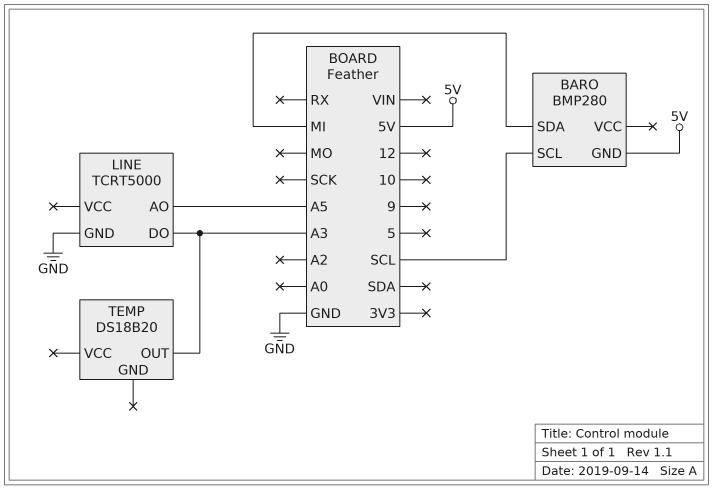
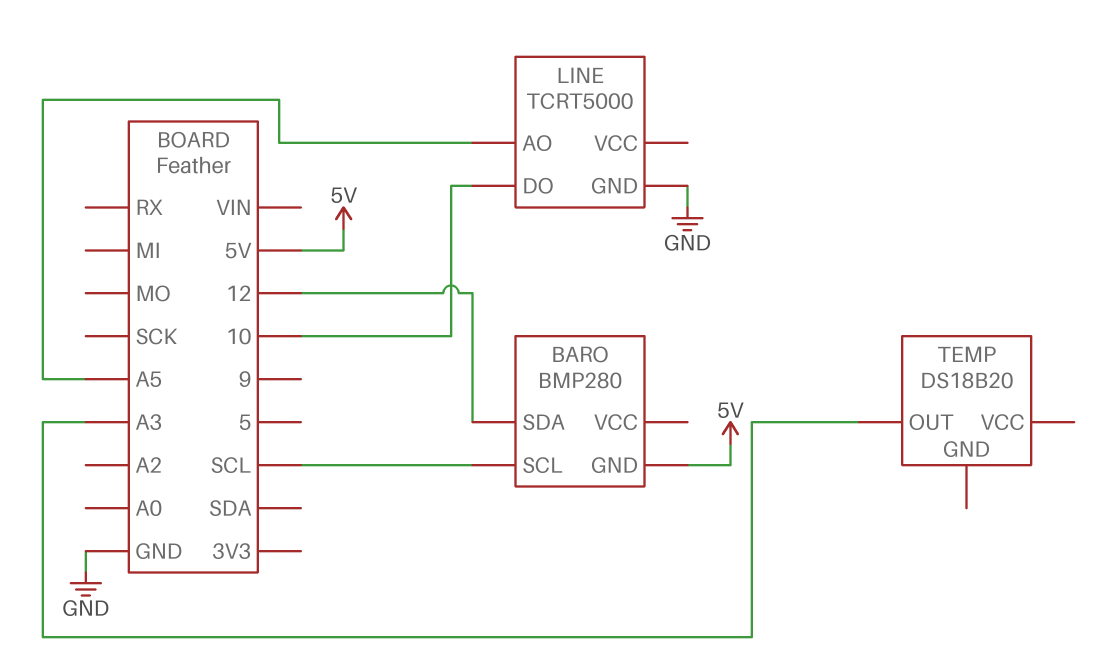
BARO pin SDA: MI -> 12
LINE pin DO: A3 -> 10

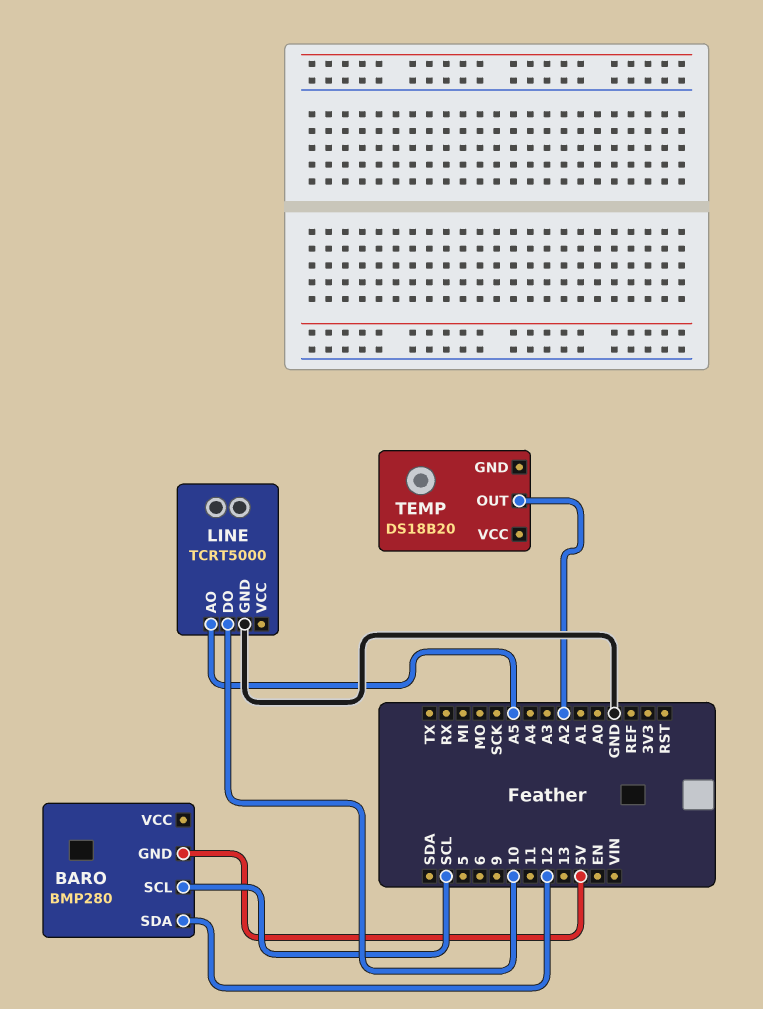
TEMP pin OUT: A3 -> A2

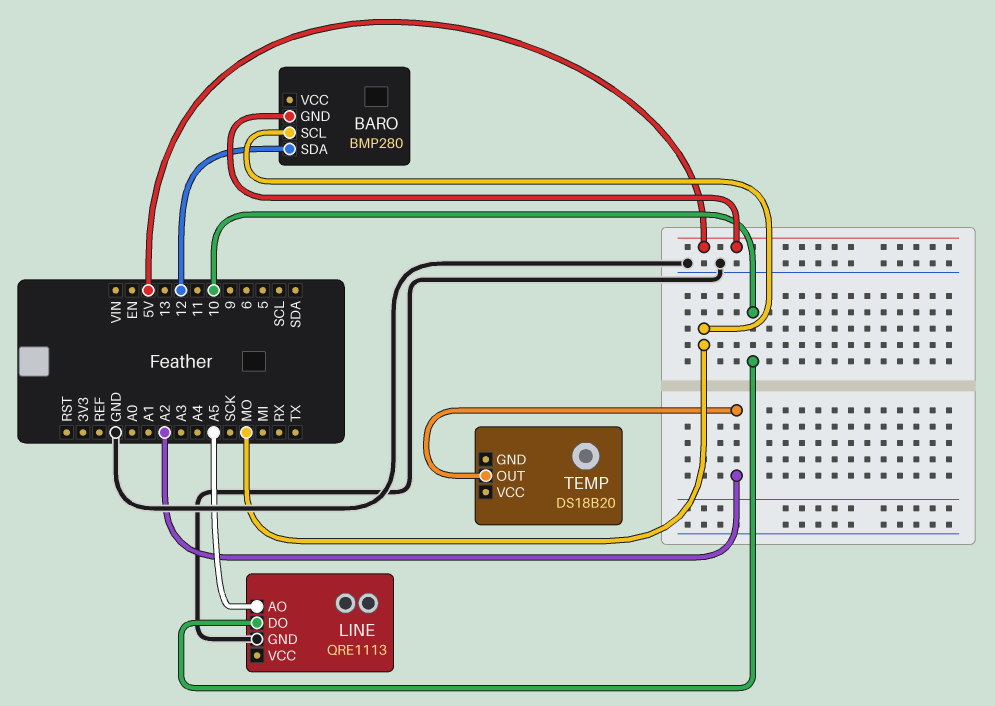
BARO pin SCL: SCL -> MO
LINE: TCRT5000 -> QRE1113

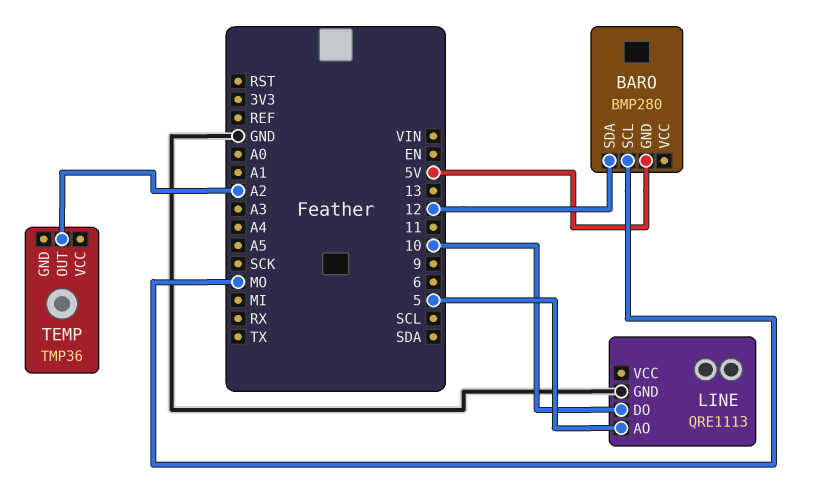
LINE pin AO: A5 -> 5
TEMP: DS18B20 -> TMP36

